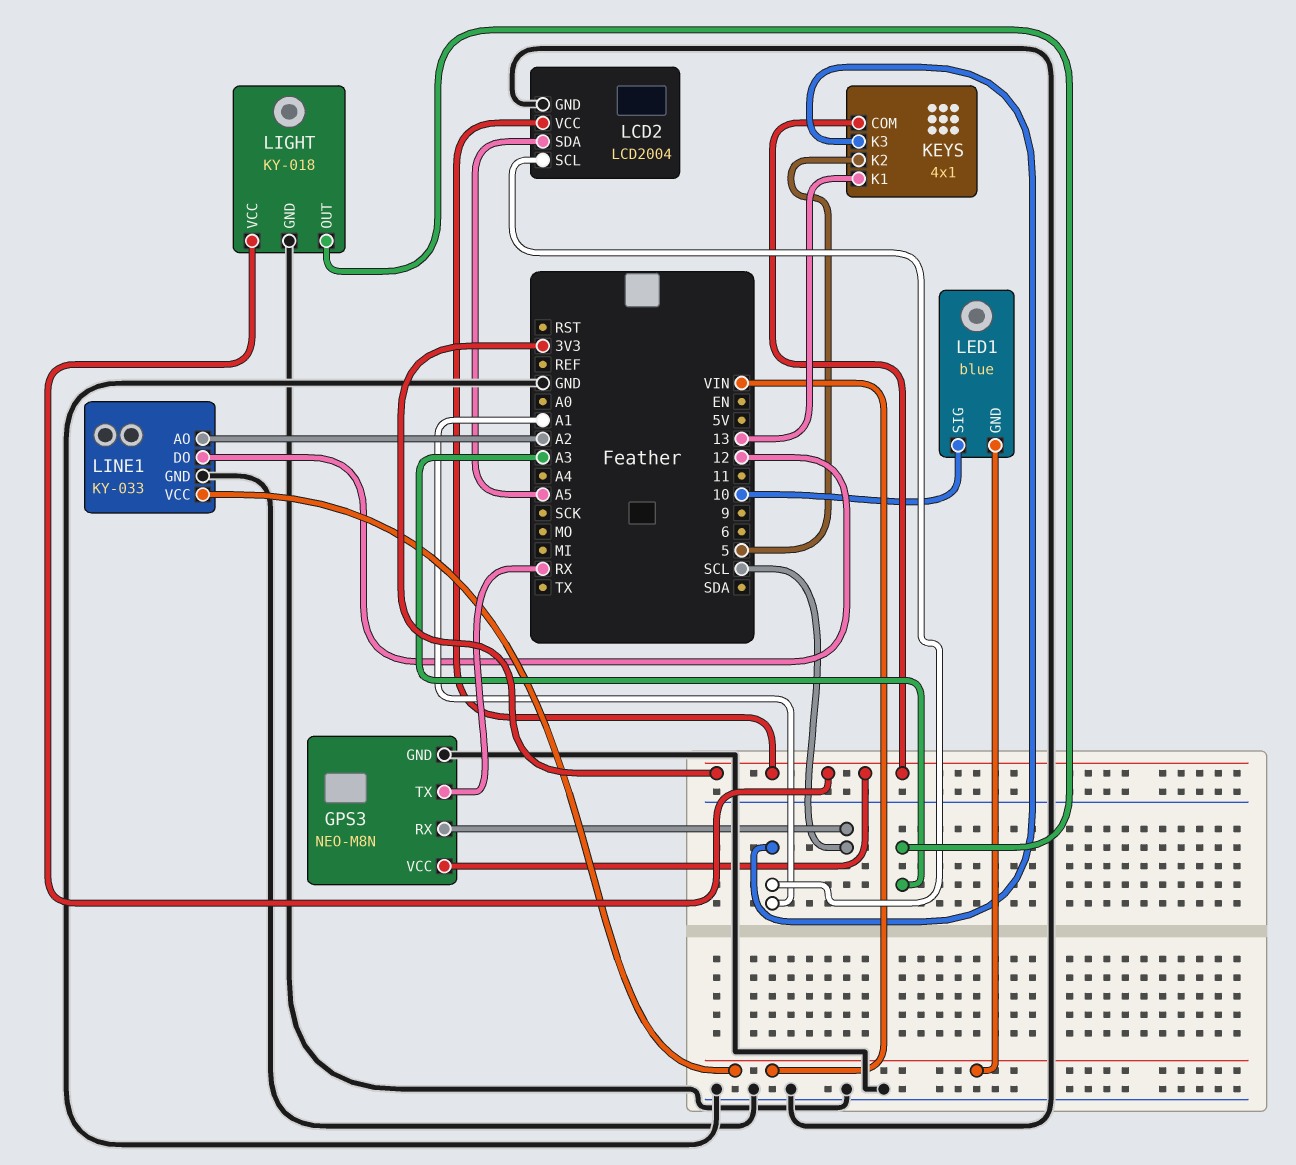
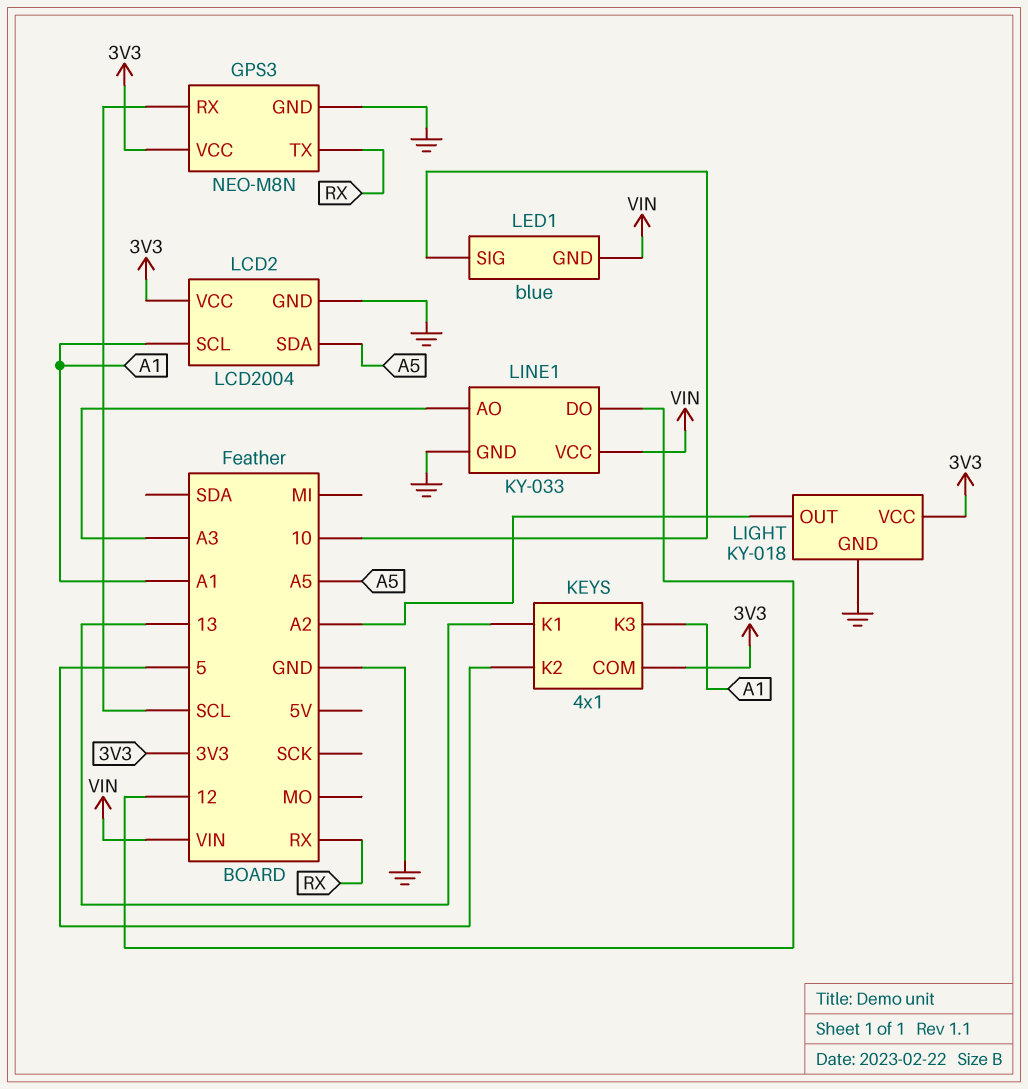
LIGHT pin OUT: A3 -> A2
LINE1 pin AO: A2 -> A3

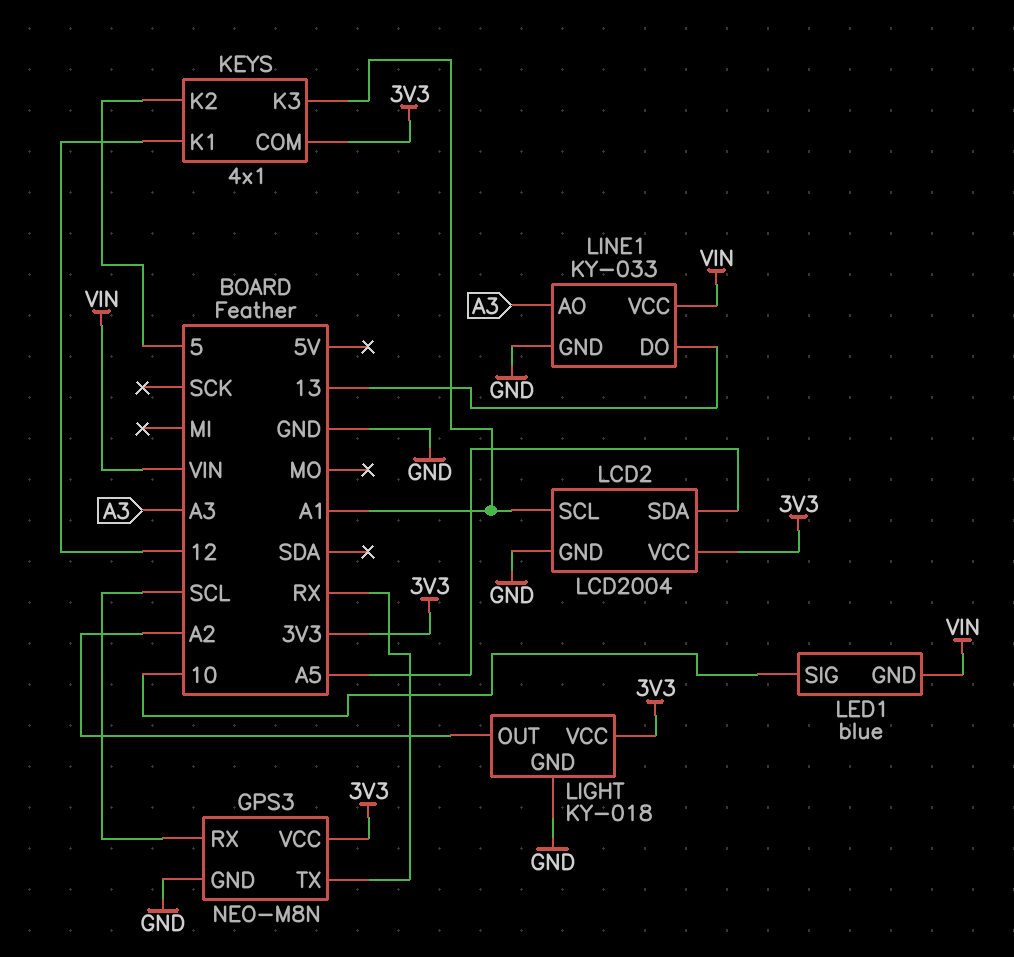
KEYS pin K1: 13 -> 12
LINE1 pin DO: 12 -> 13

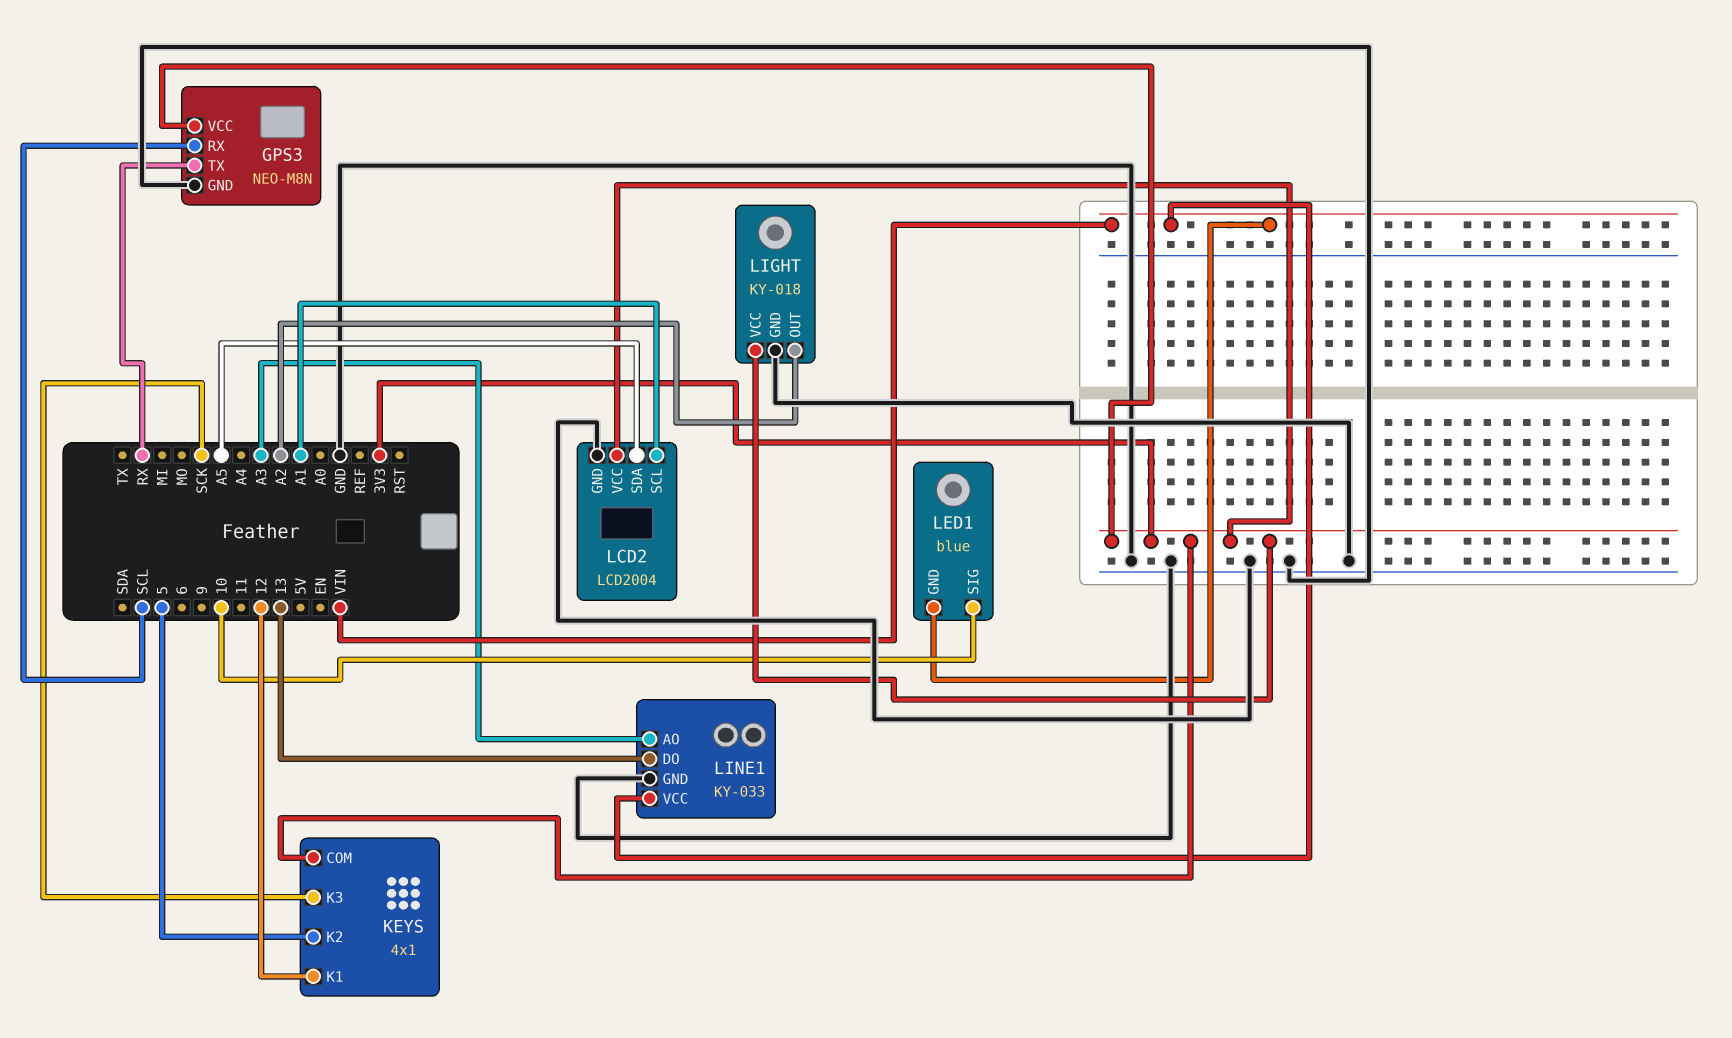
KEYS pin K3: A1 -> SCK

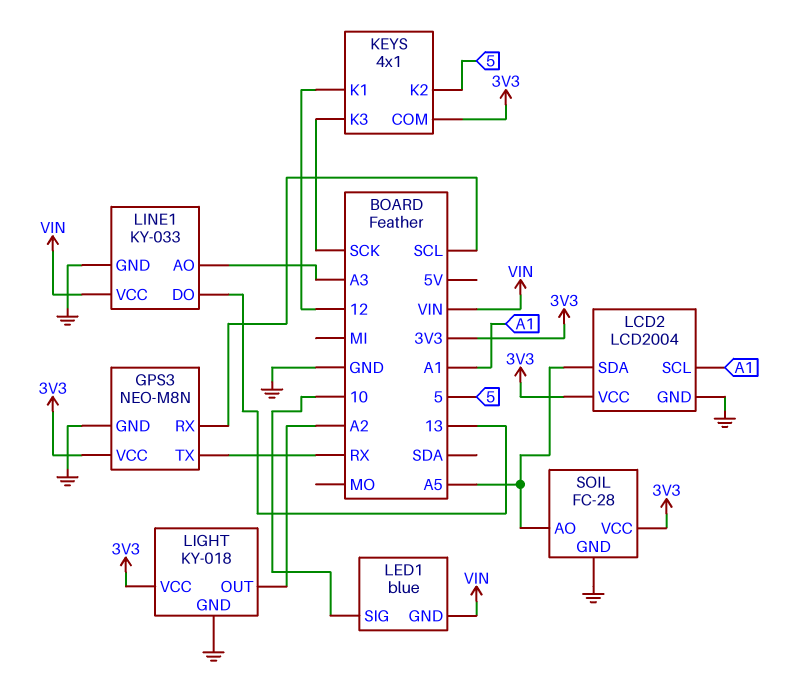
SOIL: none -> FC-28
SOIL pin AO: none -> A5
SOIL pin GND: none -> GND
SOIL pin VCC: none -> 3V3

